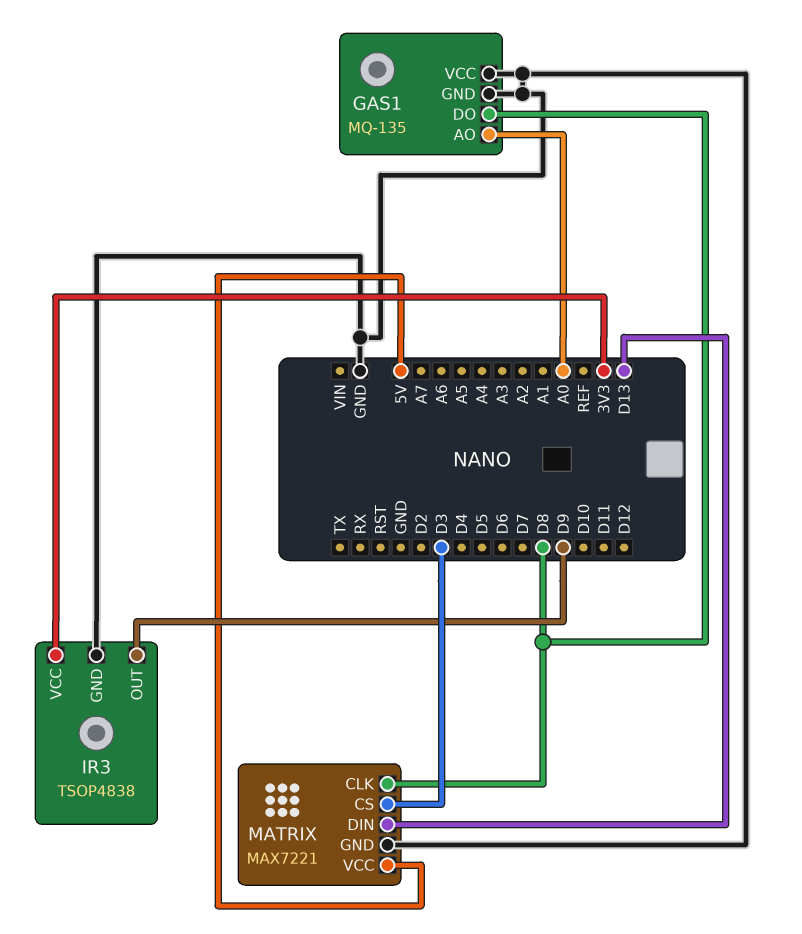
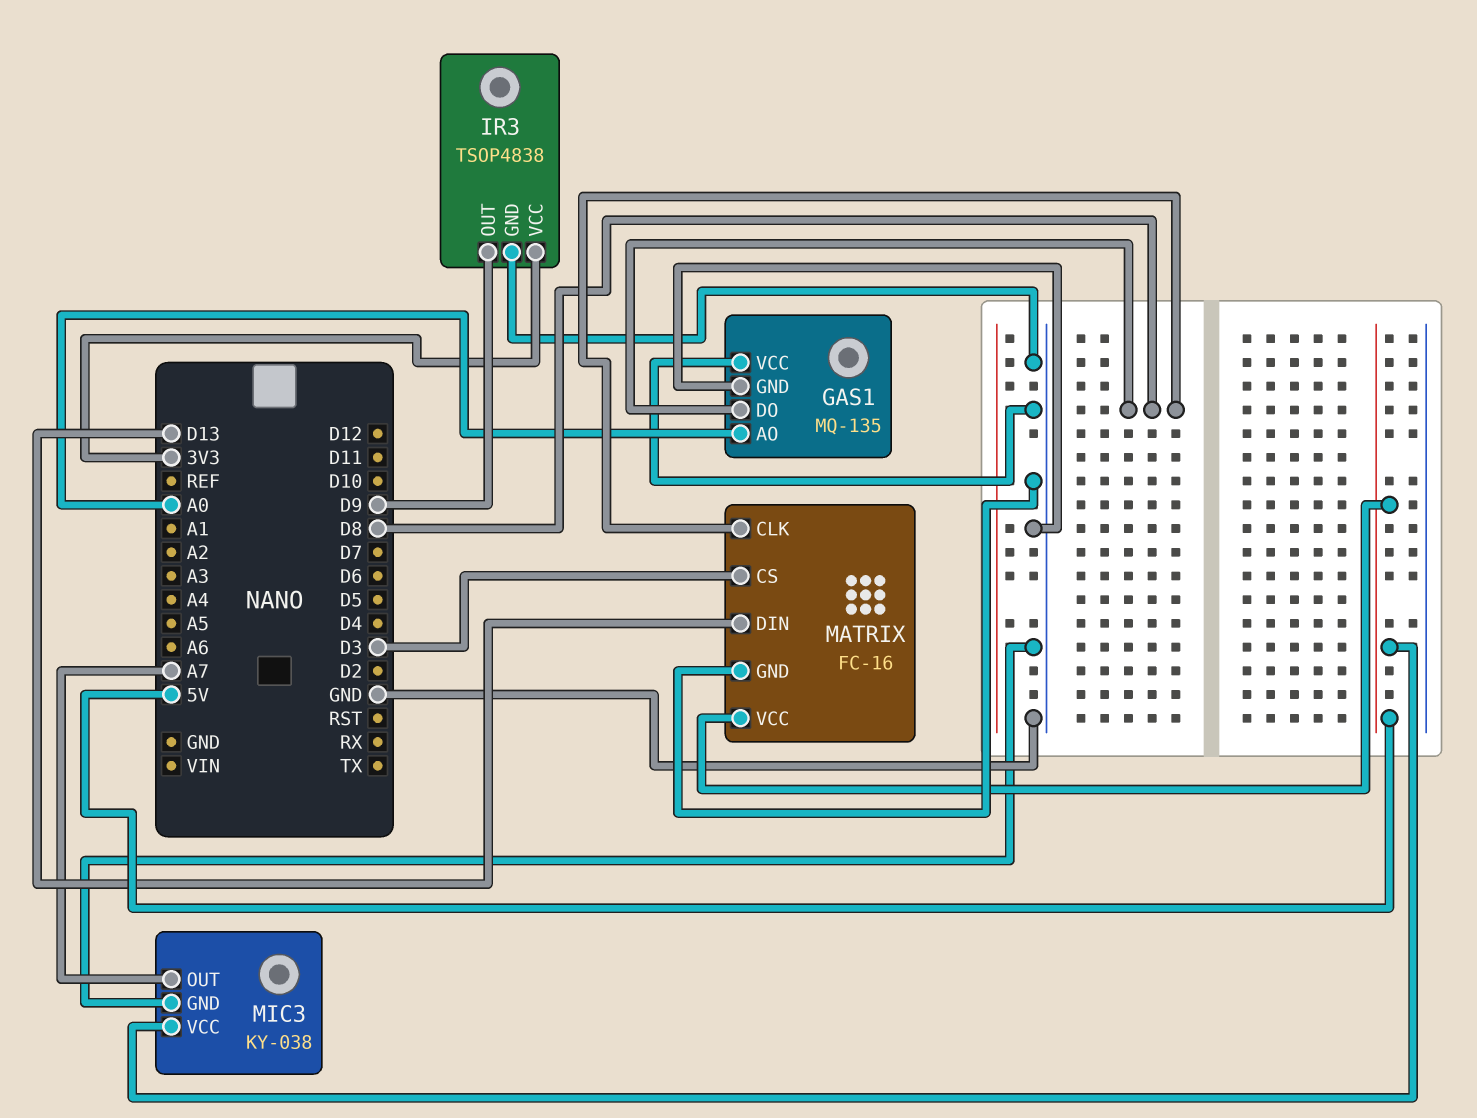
MATRIX: MAX7221 -> FC-16
MIC3: none -> KY-038
MIC3 pin GND: none -> GND
MIC3 pin OUT: none -> A7
MIC3 pin VCC: none -> 5V

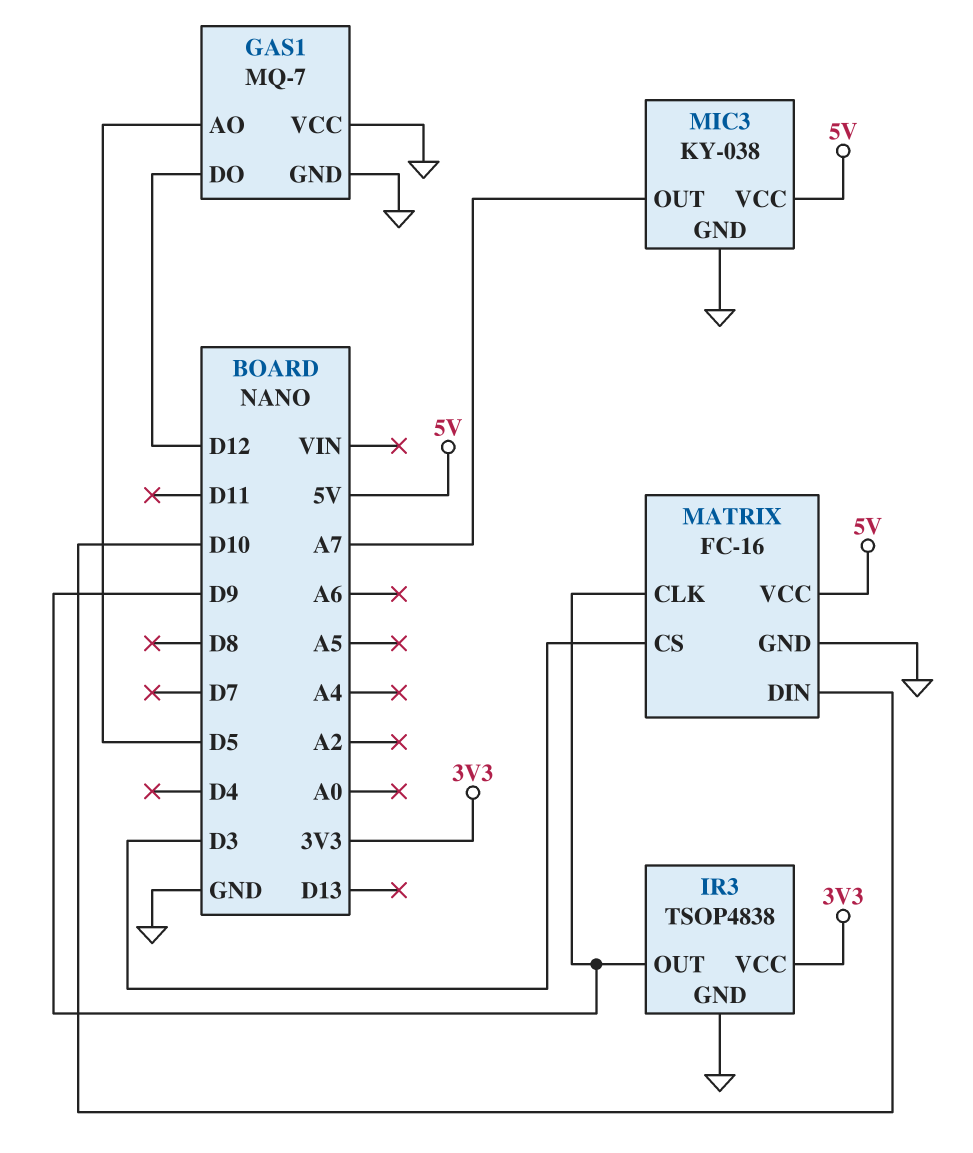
GAS1: MQ-135 -> MQ-7
GAS1 pin AO: A0 -> D5
GAS1 pin DO: D8 -> D12
MATRIX pin CLK: D8 -> D9
MATRIX pin DIN: D13 -> D10

